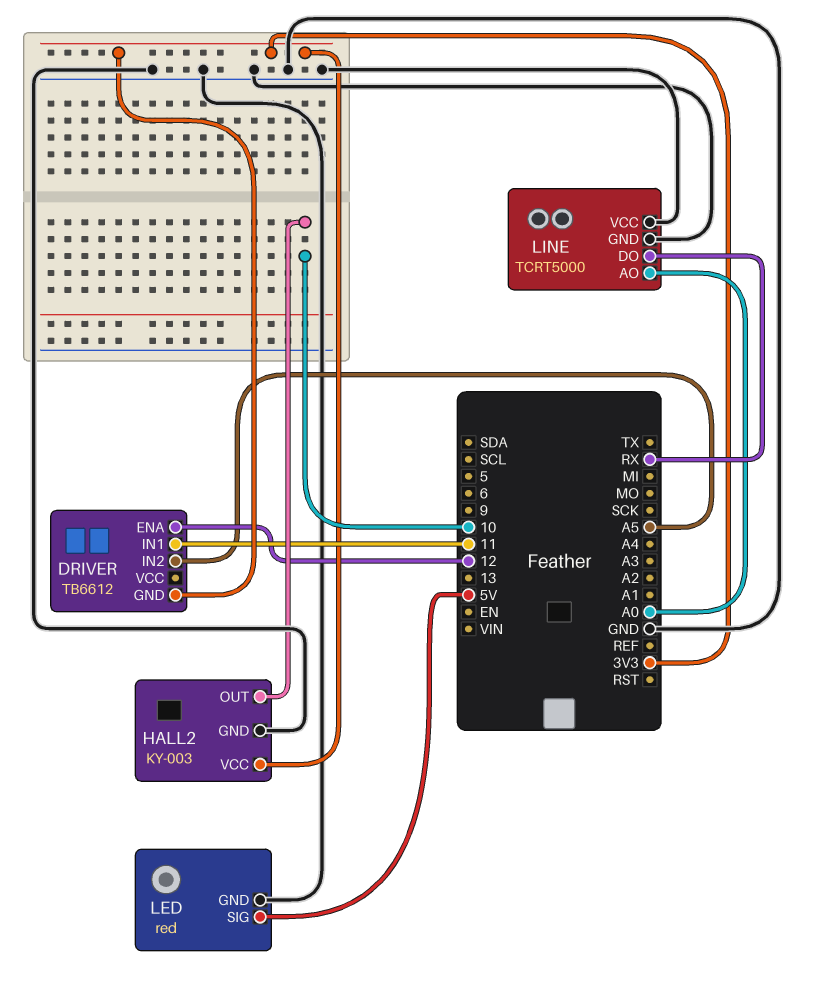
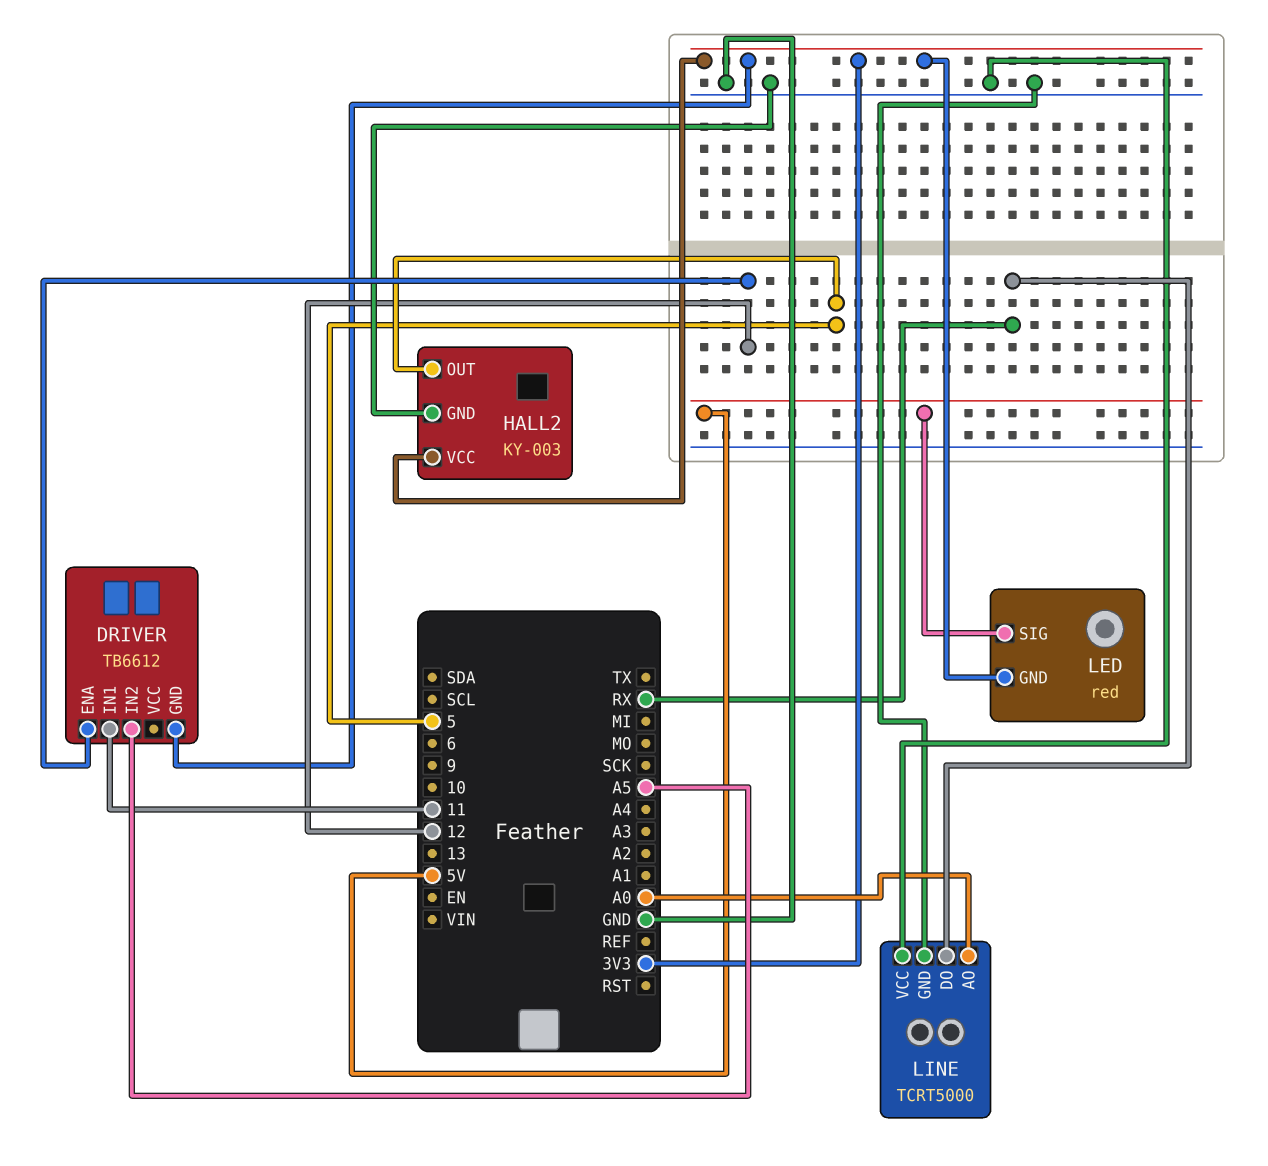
HALL2 pin OUT: 10 -> 5
LED pin GND: GND -> 3V3

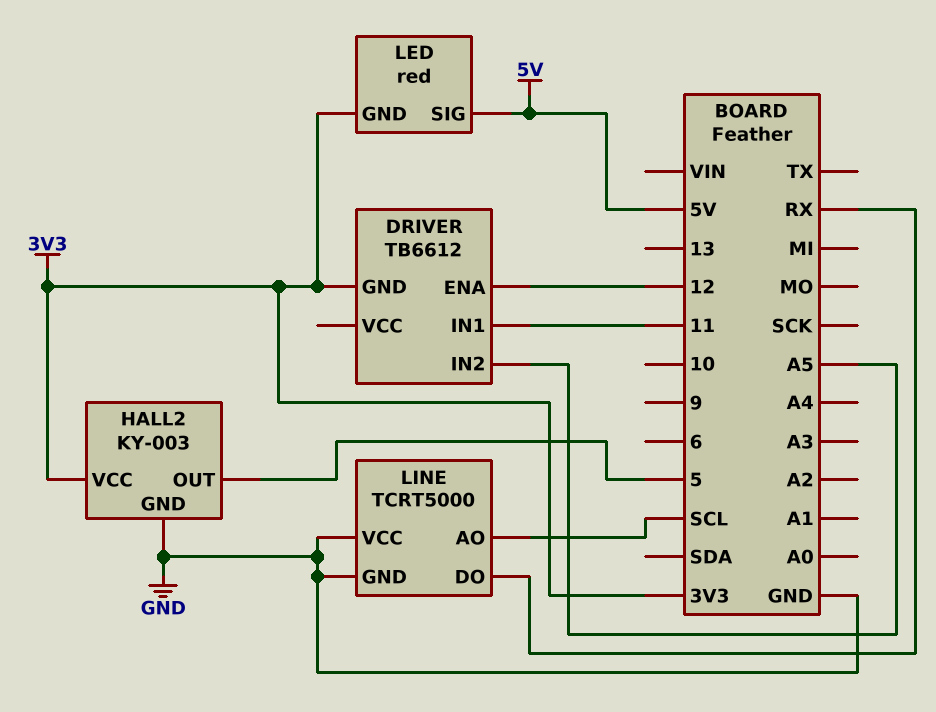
LINE pin AO: A0 -> SCL

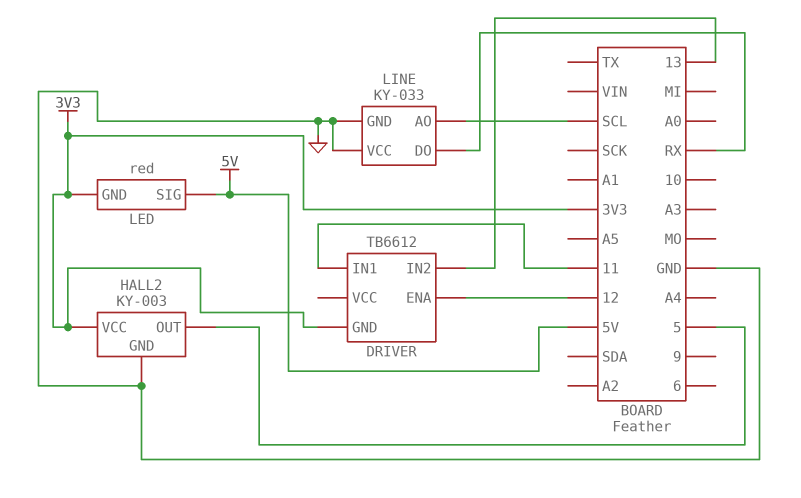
DRIVER pin IN2: A5 -> 13
LINE: TCRT5000 -> KY-033

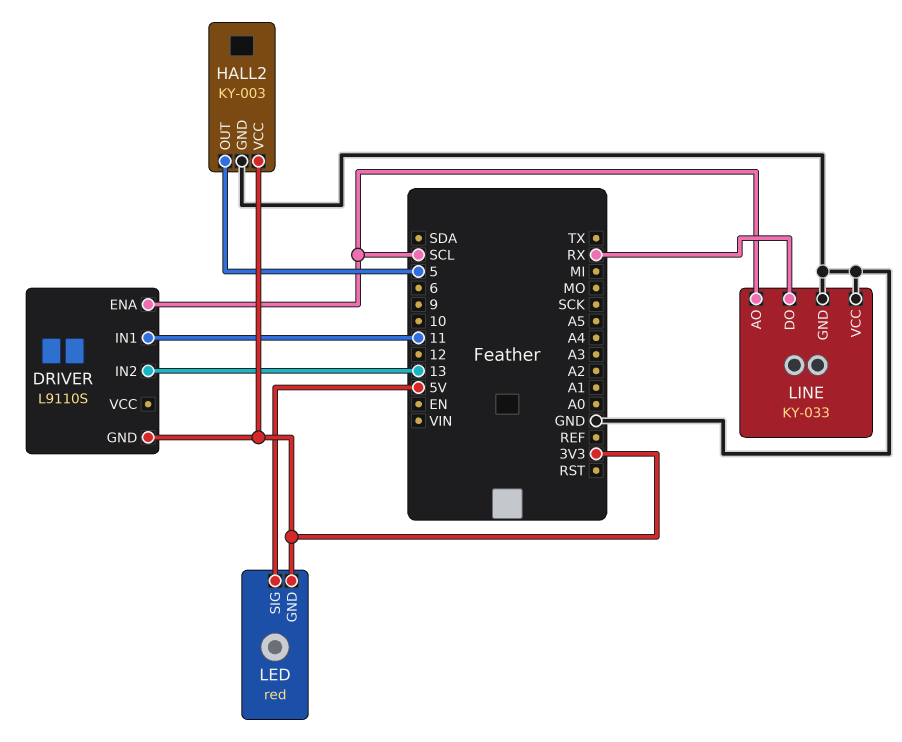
DRIVER: TB6612 -> L9110S
DRIVER pin ENA: 12 -> SCL

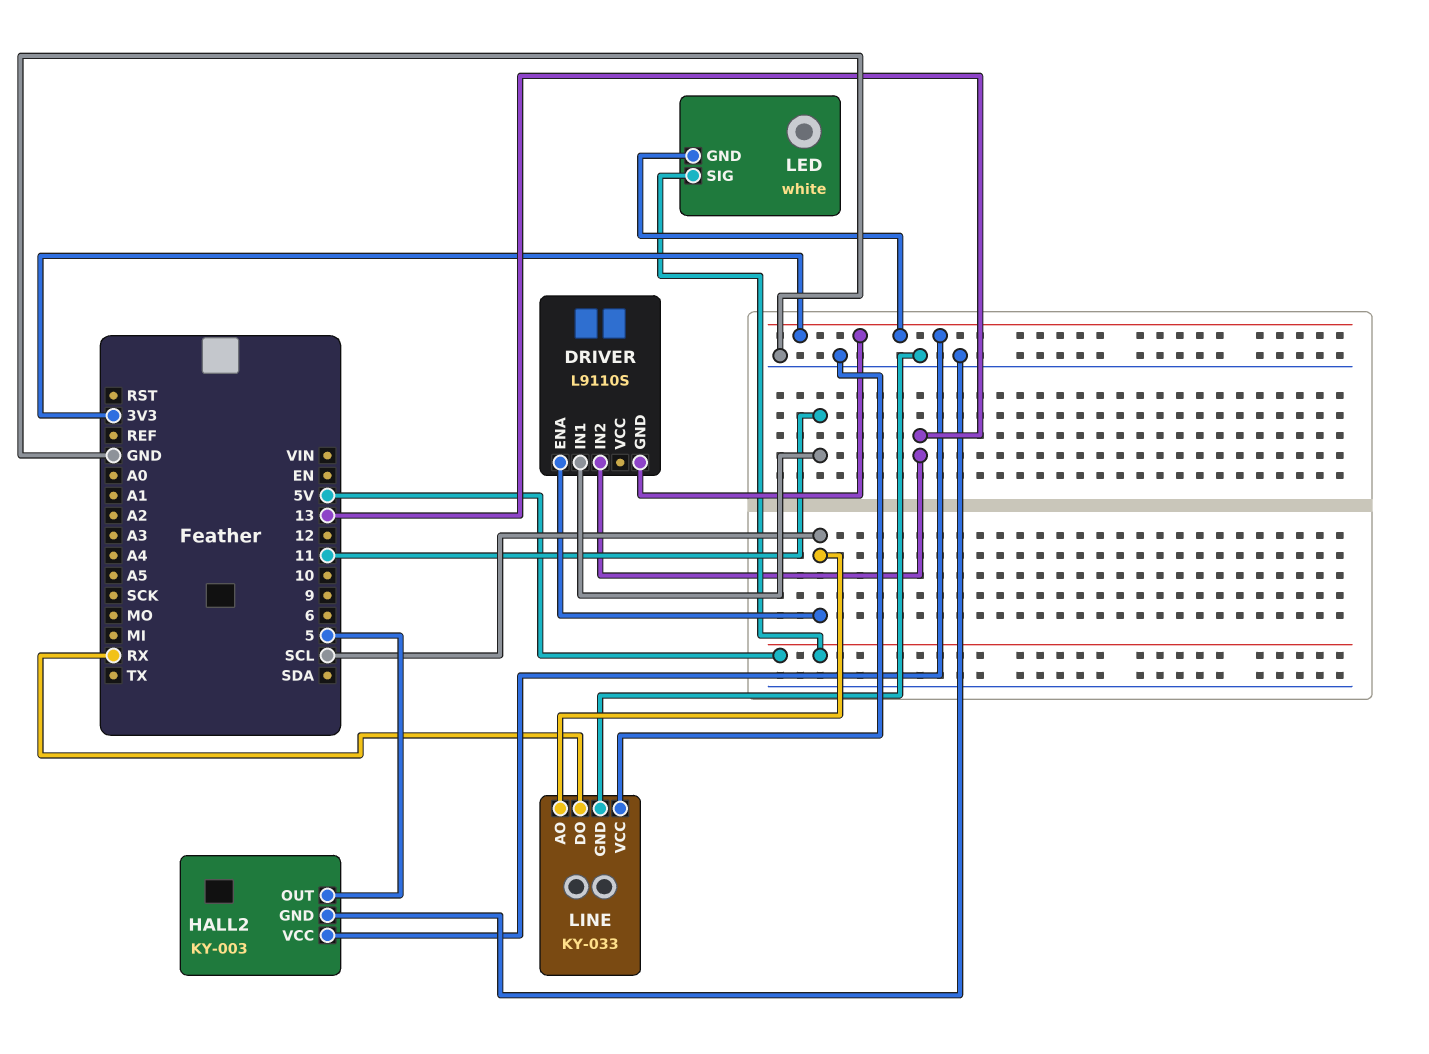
LED: red -> white

